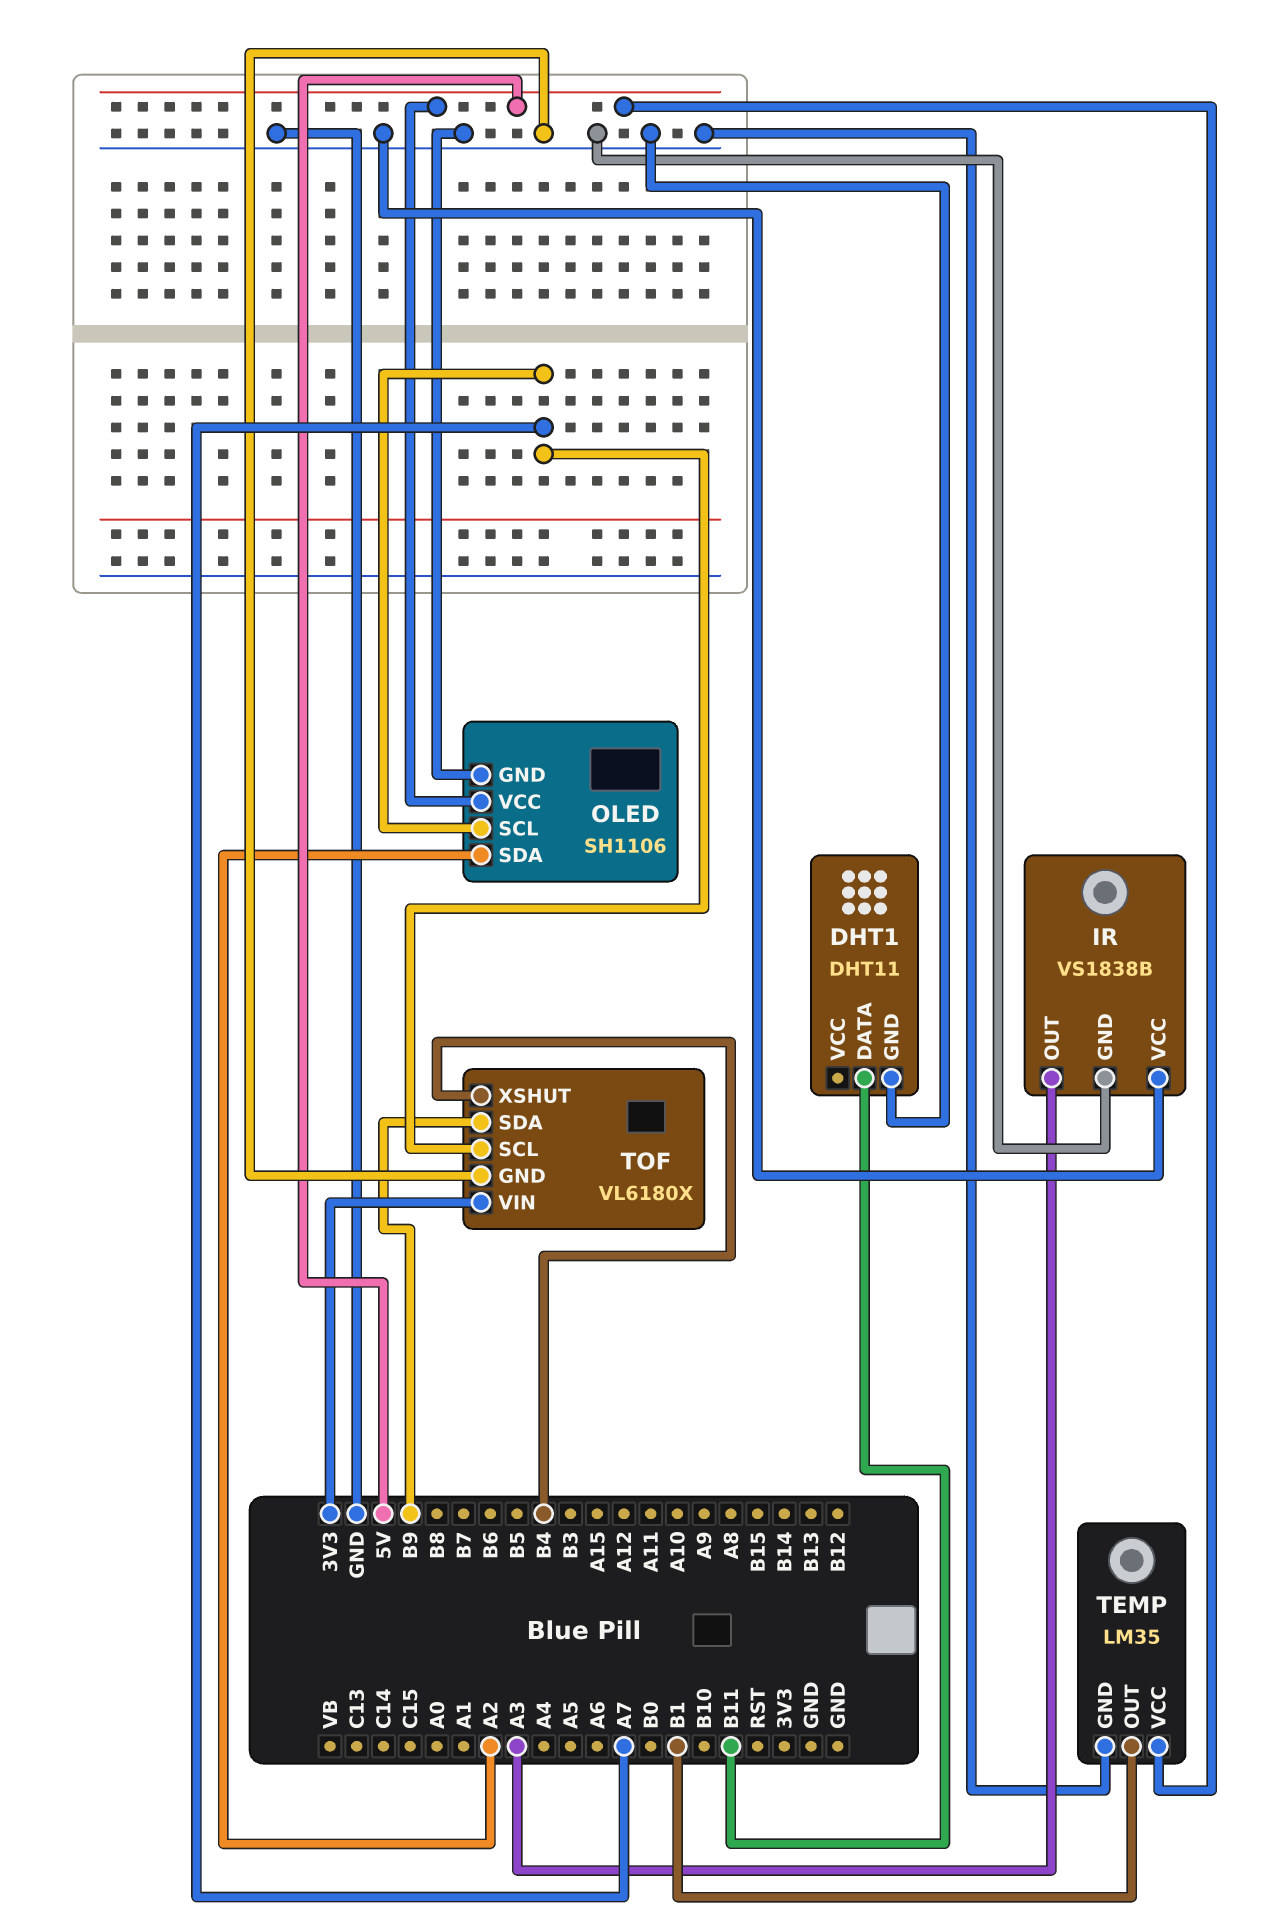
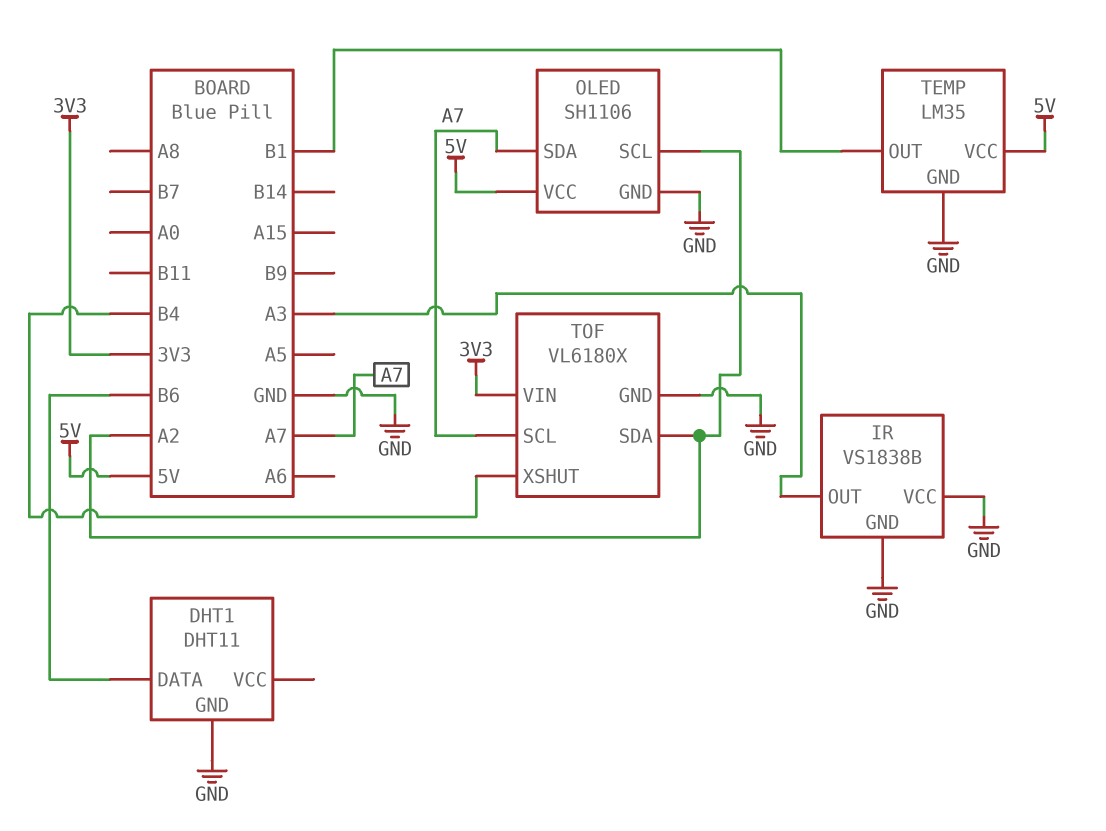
DHT1 pin DATA: B11 -> B6
OLED pin SCL: A7 -> A2
OLED pin SDA: A2 -> A7
TOF pin SDA: B9 -> A2

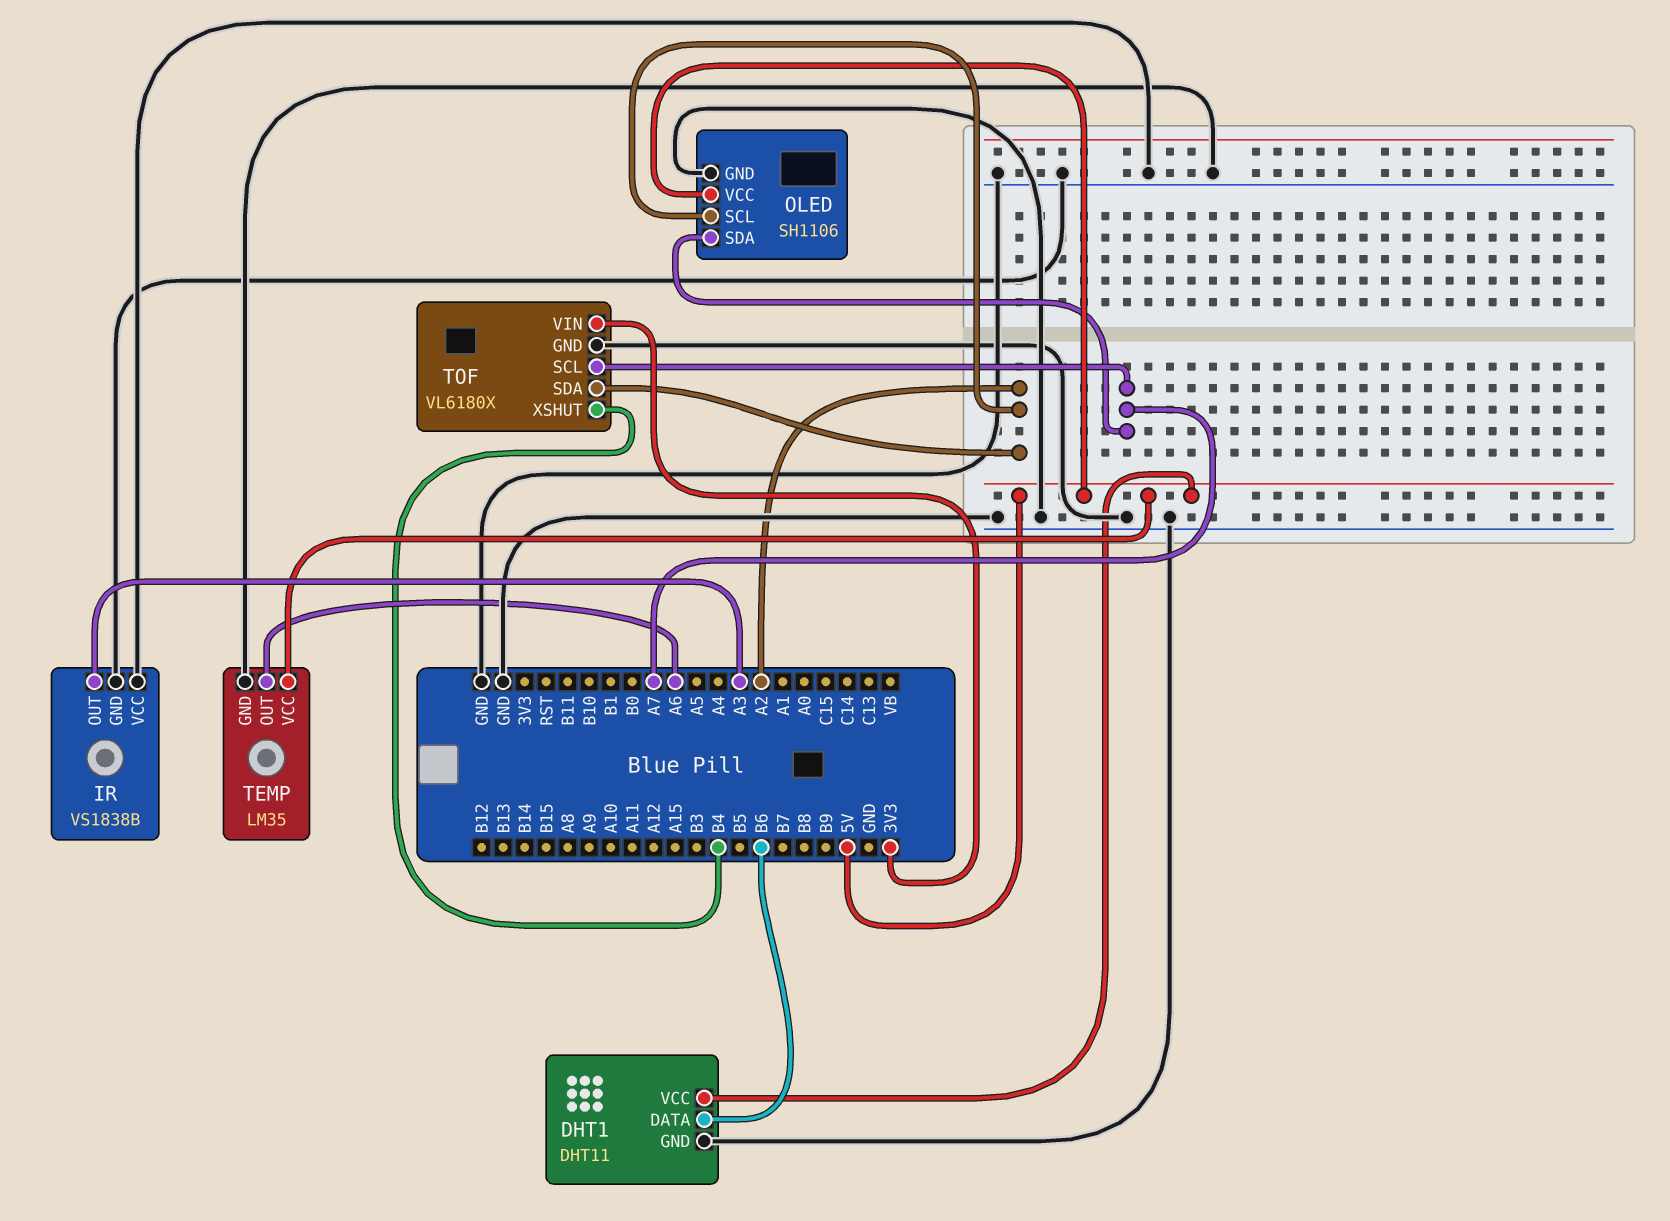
DHT1 pin VCC: none -> 5V
TEMP pin OUT: B1 -> A6

